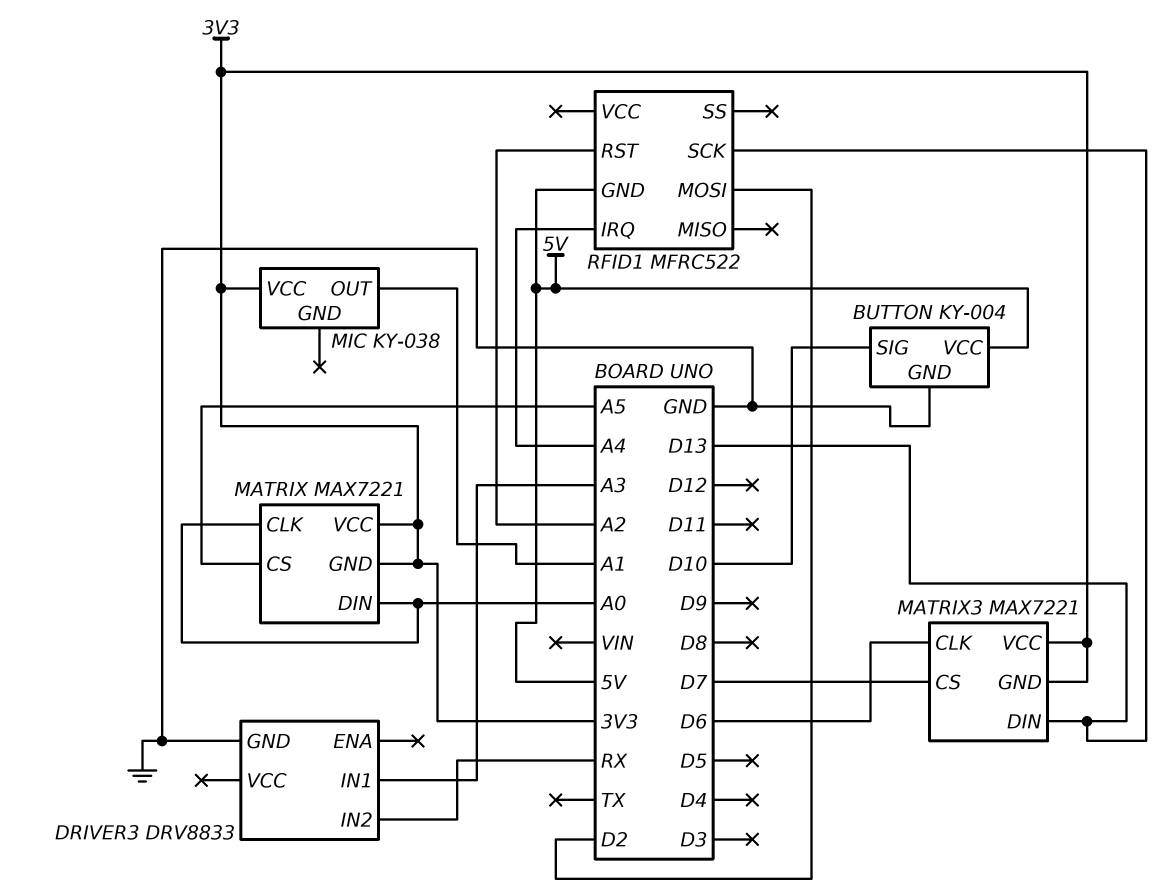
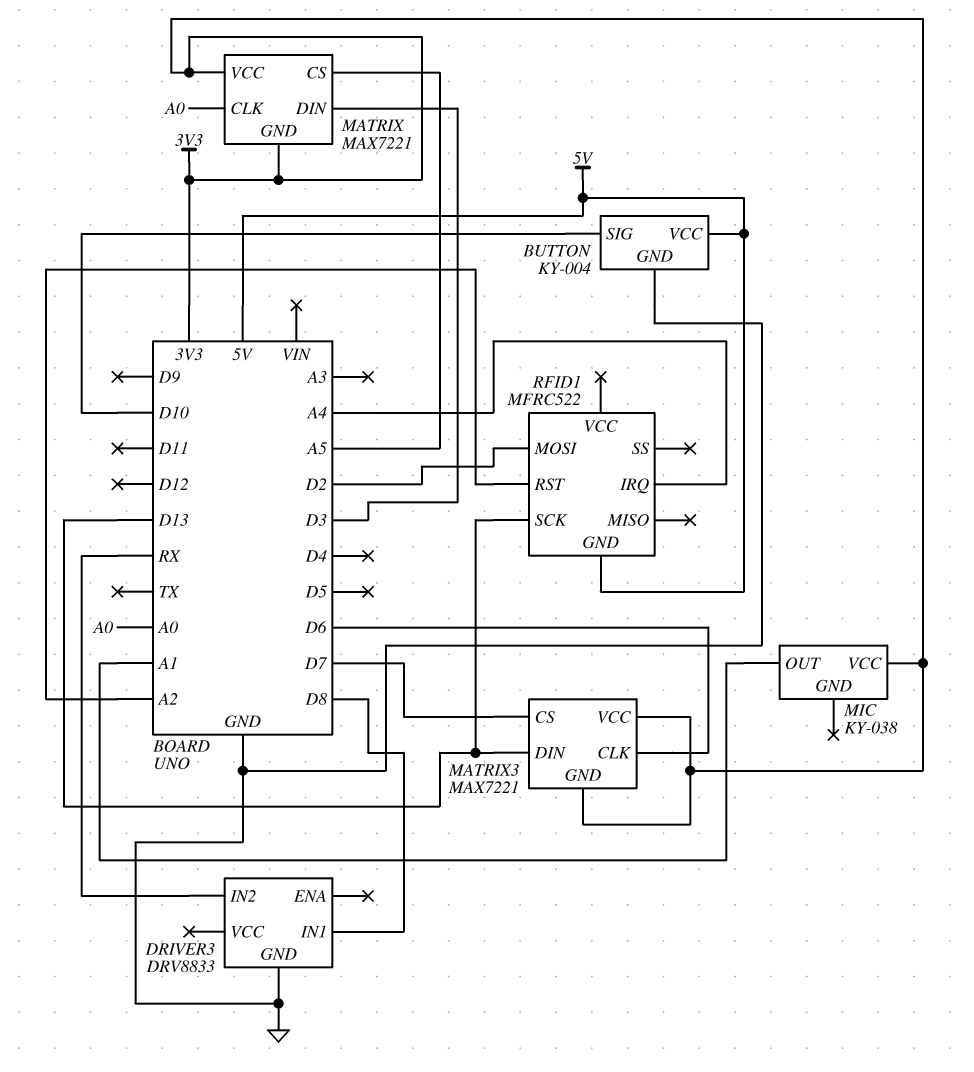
DRIVER3 pin IN1: A3 -> D8
MATRIX pin DIN: A0 -> D3

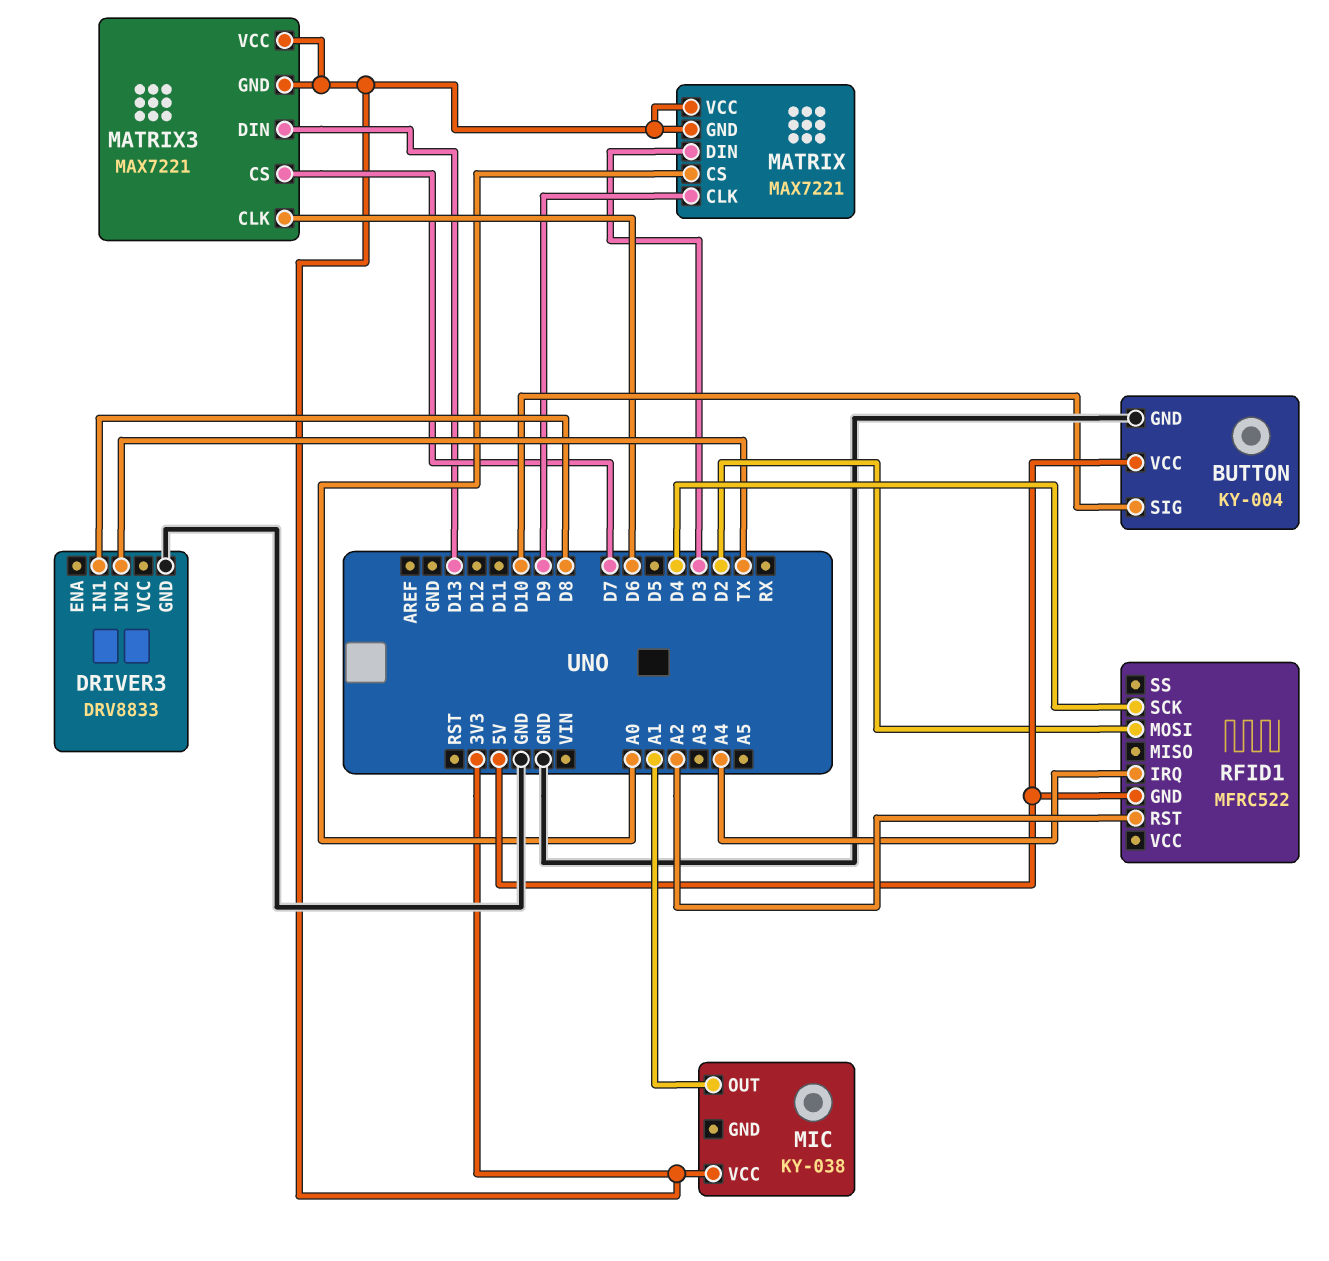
DRIVER3 pin IN2: RX -> TX
MATRIX pin CLK: A0 -> D9
MATRIX pin CS: A5 -> A0
RFID1 pin SCK: D13 -> D4

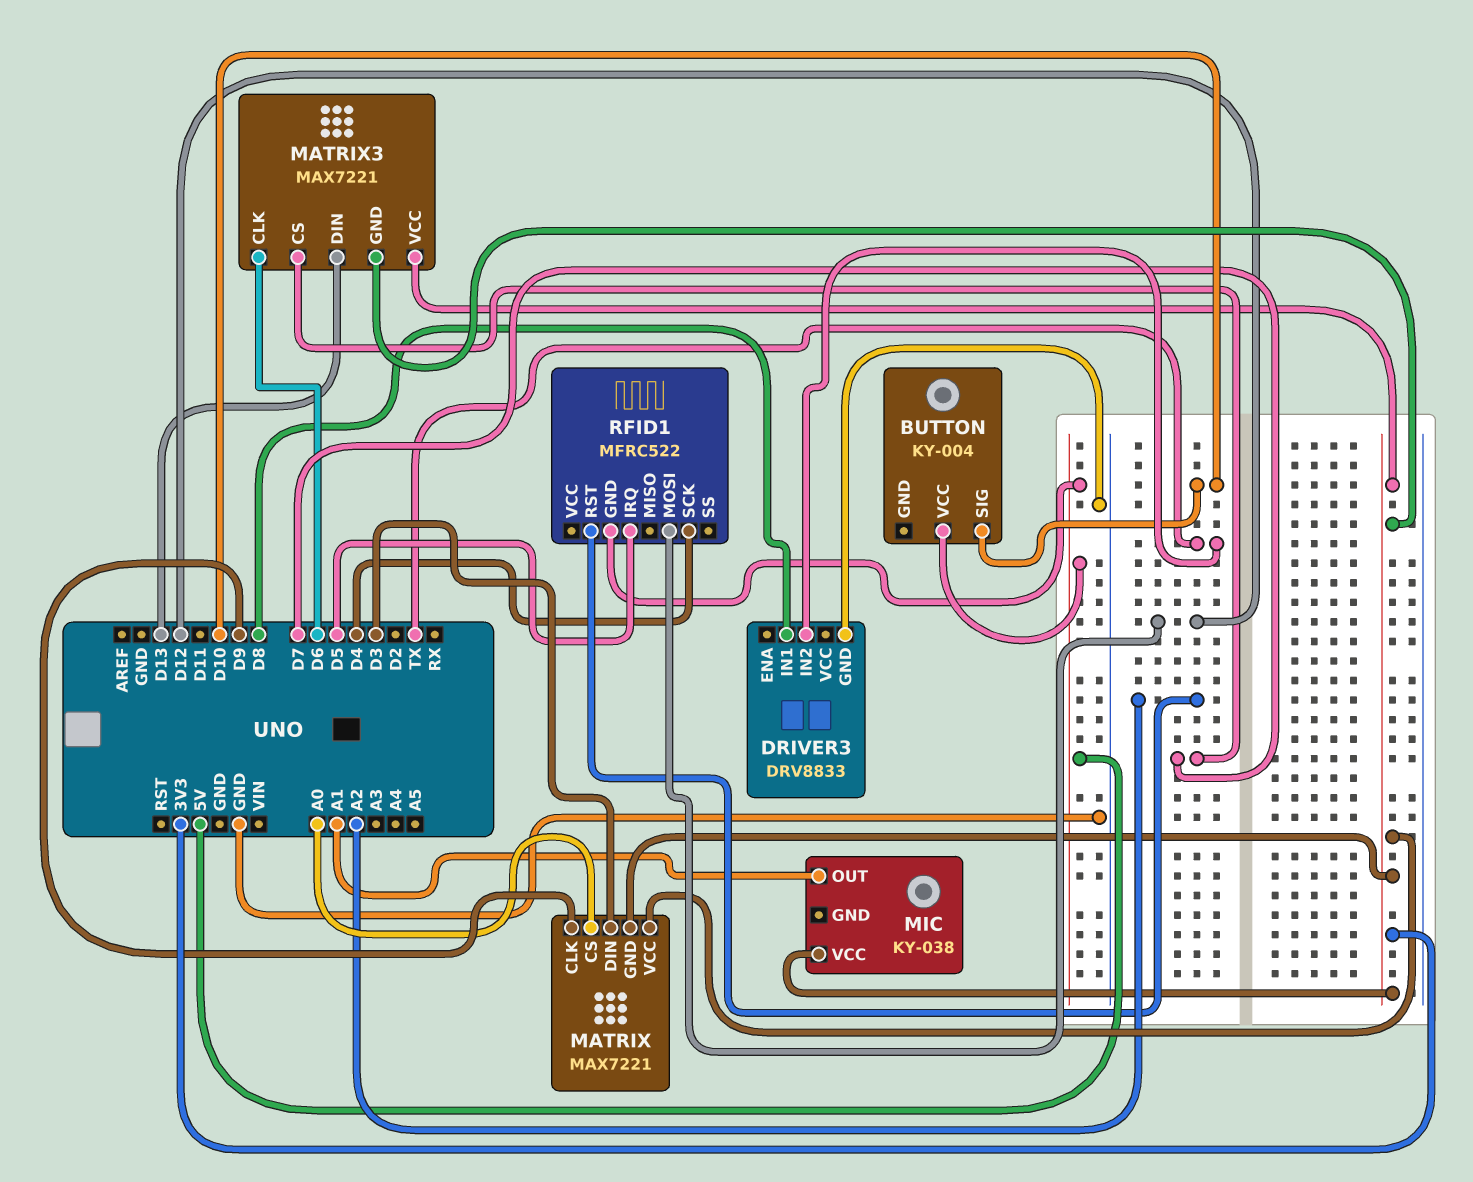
BUTTON pin GND: GND -> none
RFID1 pin IRQ: A4 -> D5
RFID1 pin MOSI: D2 -> D12

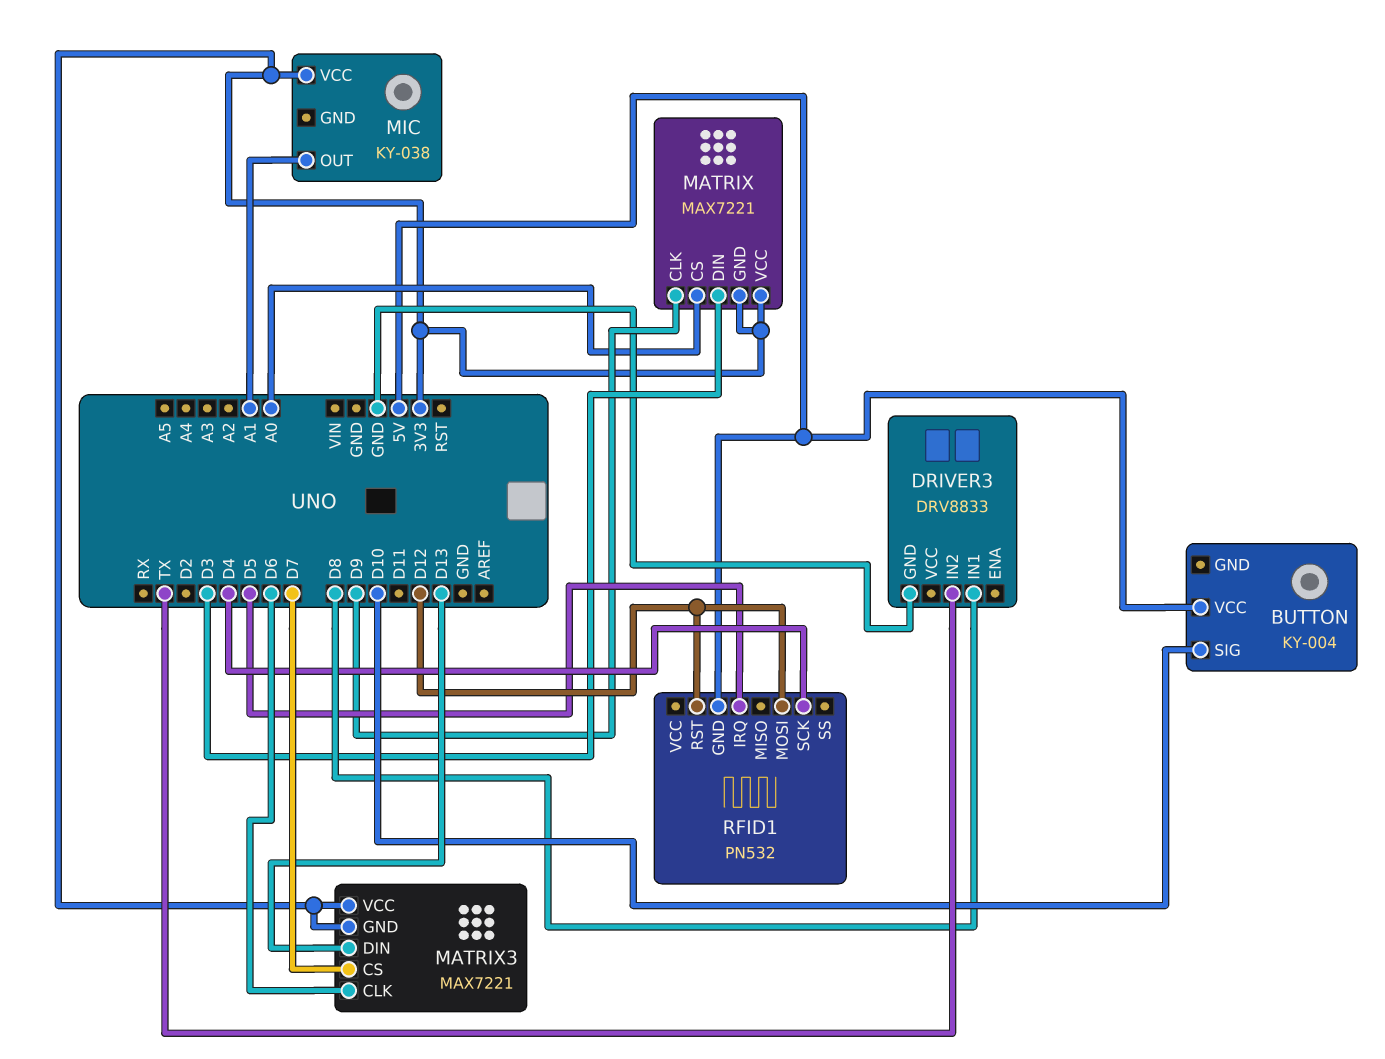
RFID1: MFRC522 -> PN532
RFID1 pin RST: A2 -> D12

